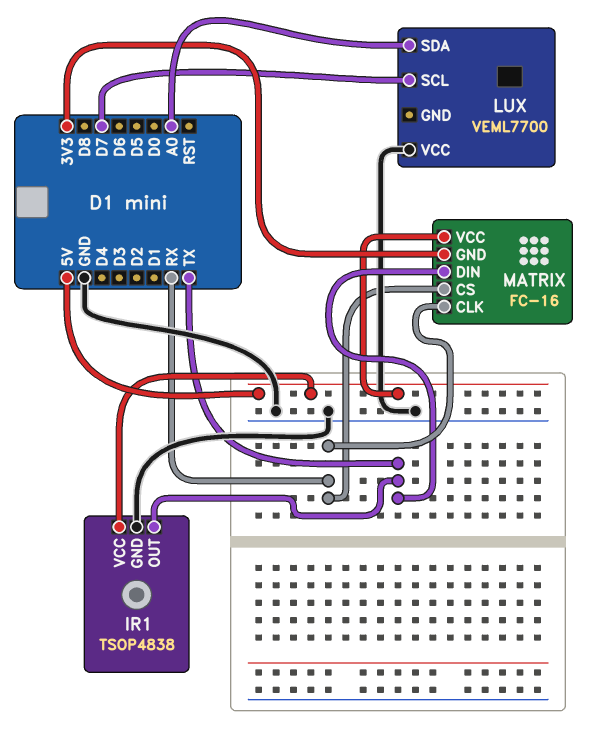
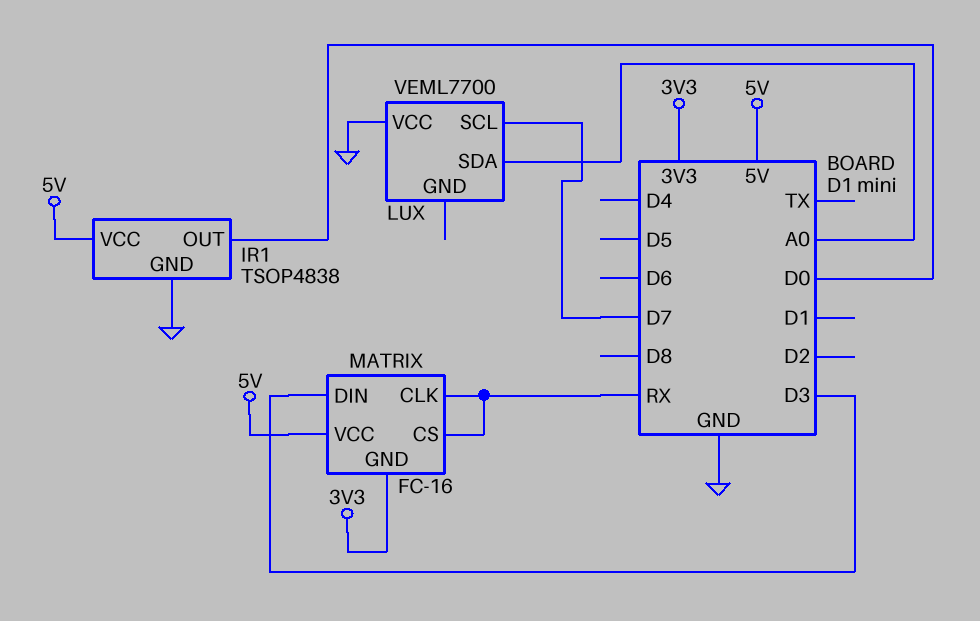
IR1 pin OUT: TX -> D0
MATRIX pin DIN: TX -> D3

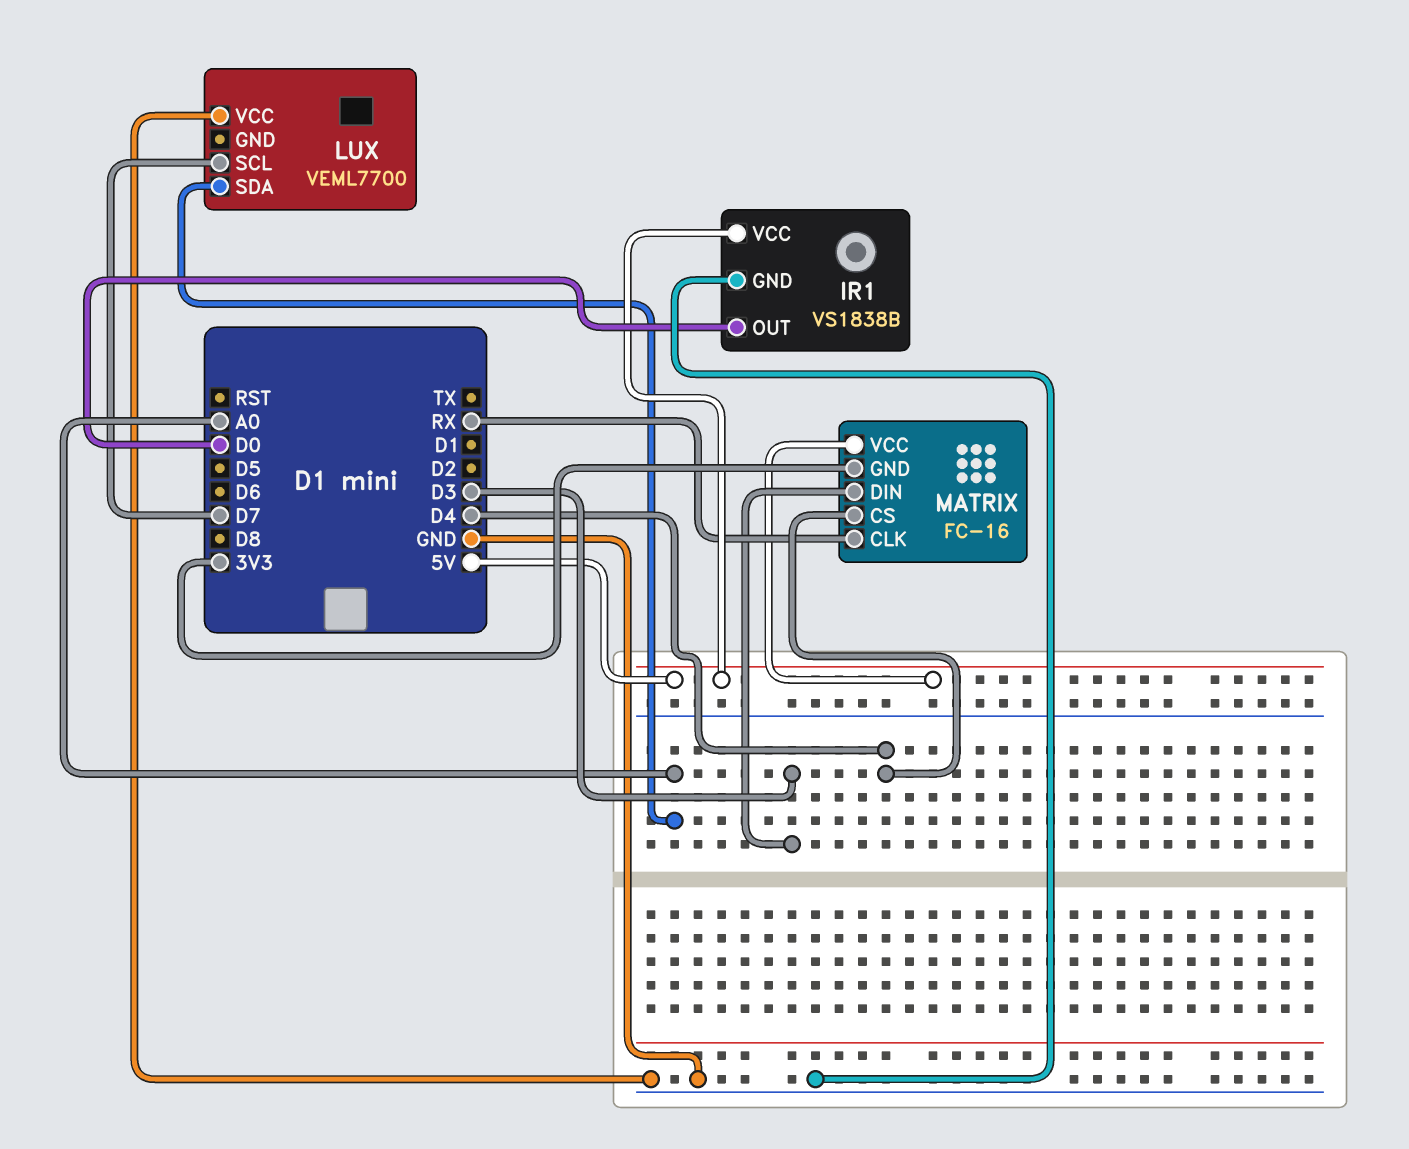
IR1: TSOP4838 -> VS1838B
MATRIX pin CS: RX -> D4

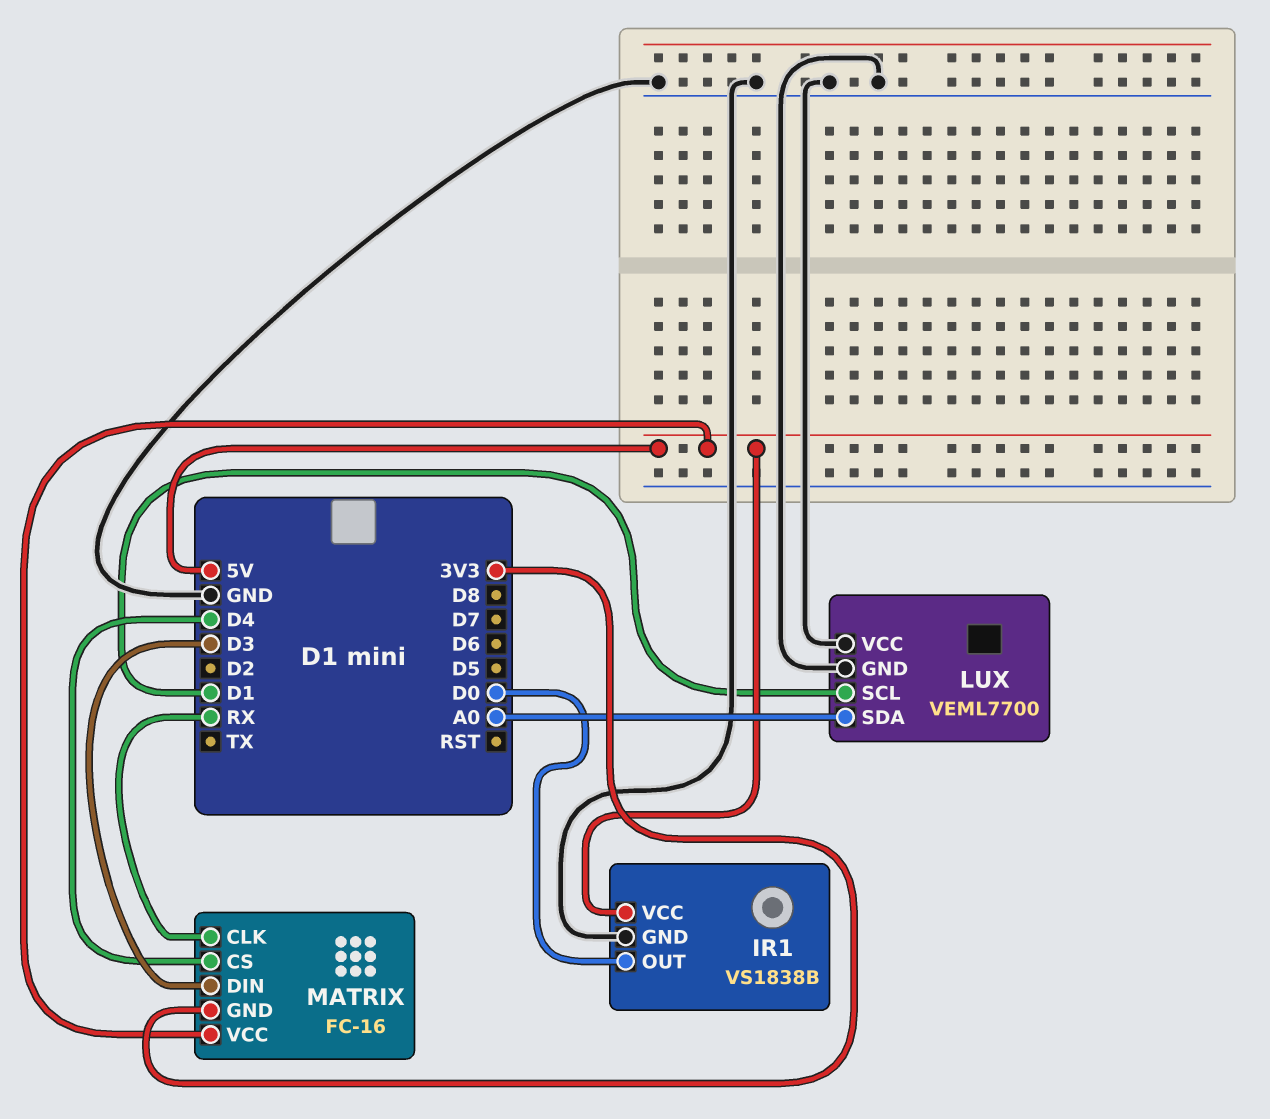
LUX pin GND: none -> GND
LUX pin SCL: D7 -> D1

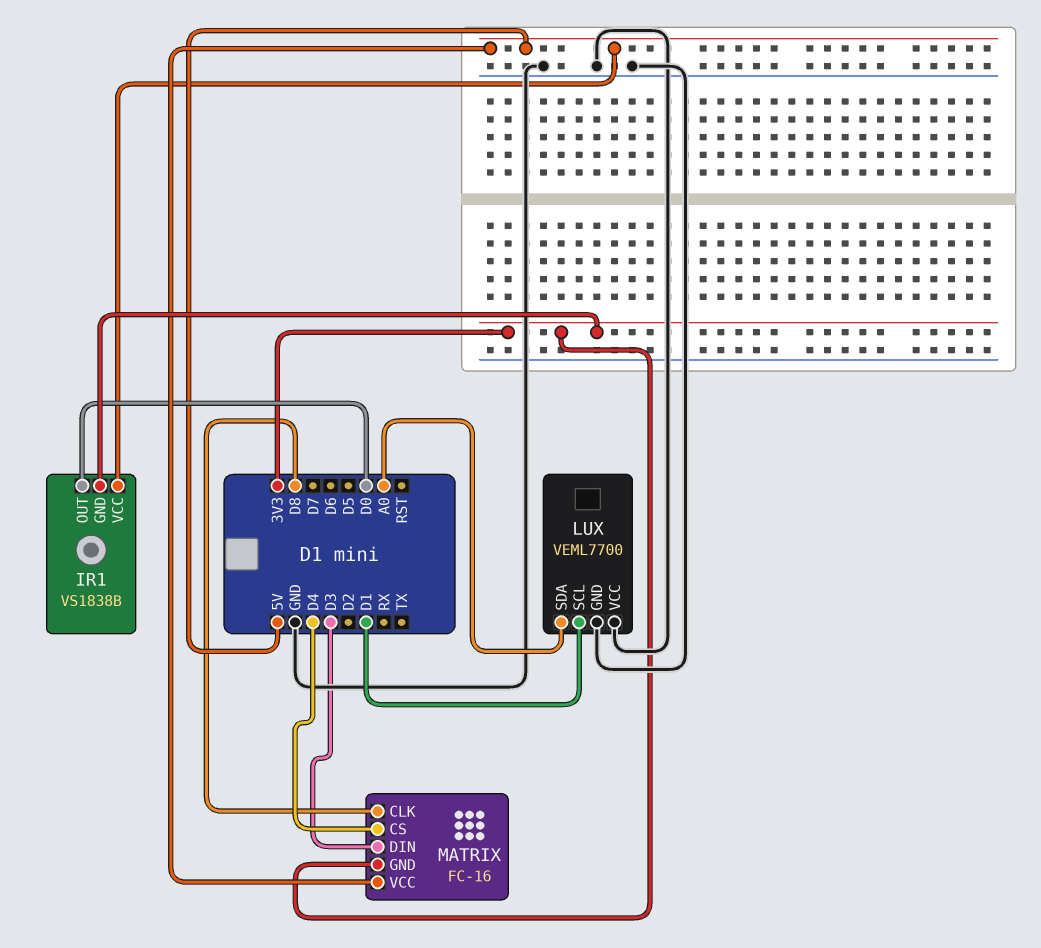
IR1 pin GND: GND -> 3V3
MATRIX pin CLK: RX -> D8

